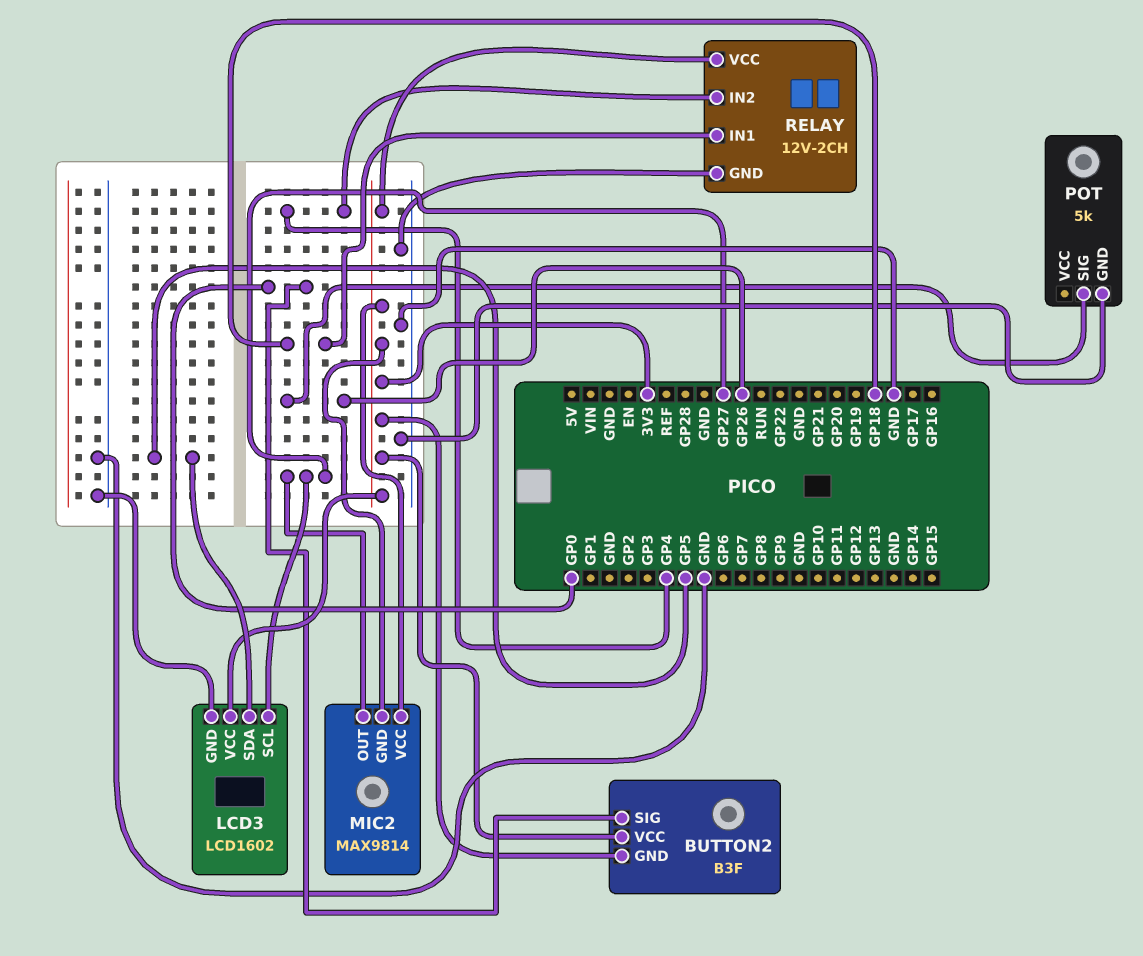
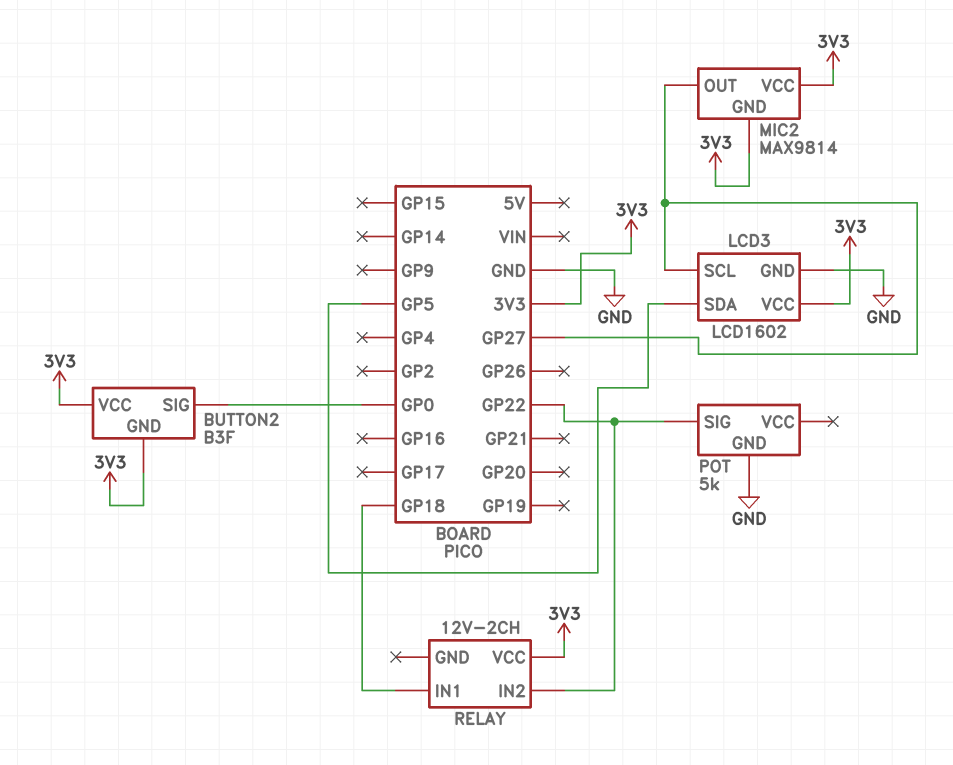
POT pin SIG: GP26 -> GP22
RELAY pin GND: GND -> none
RELAY pin IN2: GP4 -> GP22

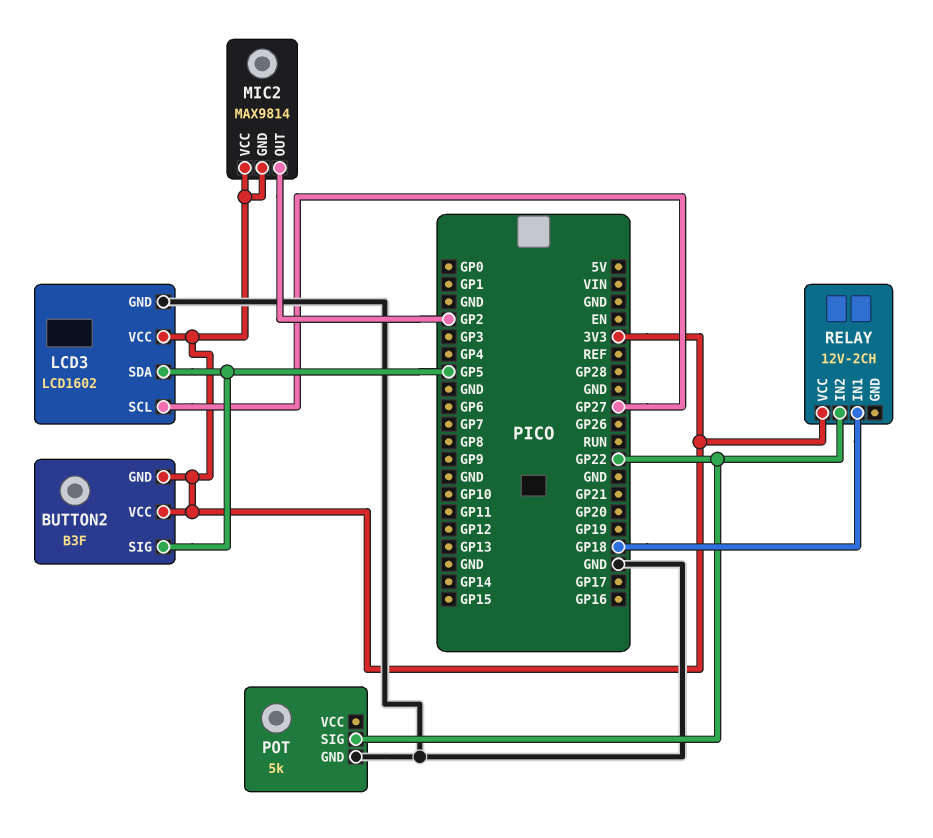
BUTTON2 pin SIG: GP0 -> GP5
MIC2 pin OUT: GP27 -> GP2

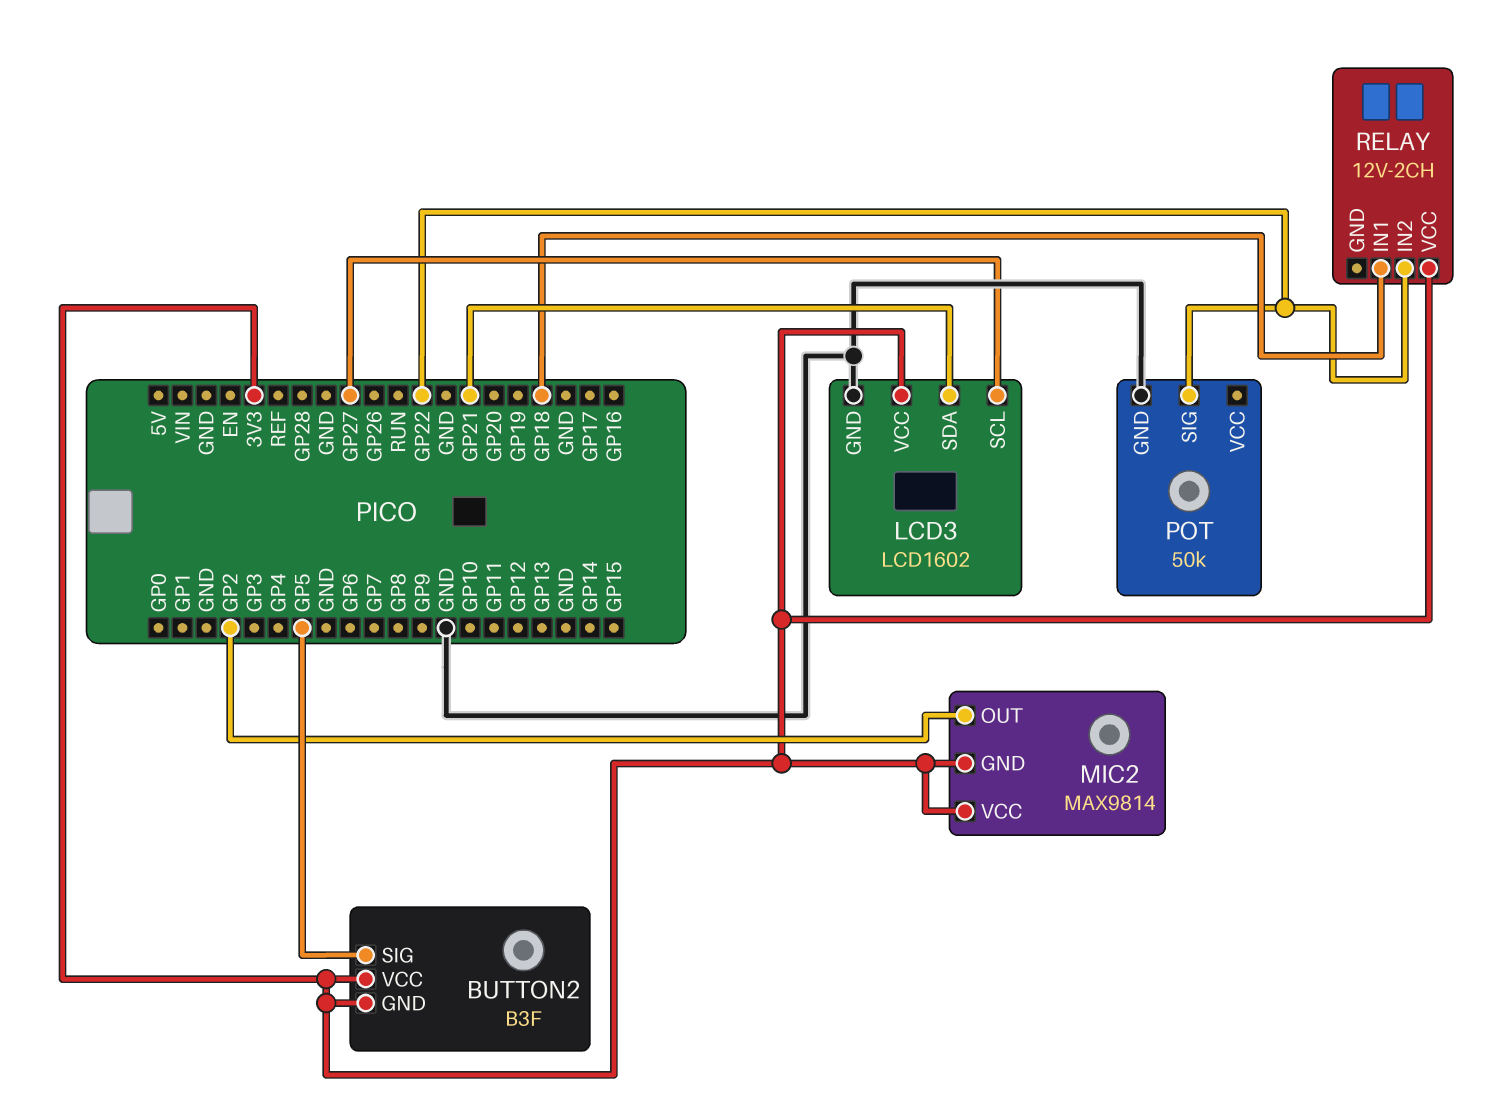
LCD3 pin SDA: GP5 -> GP21
POT: 5k -> 50k

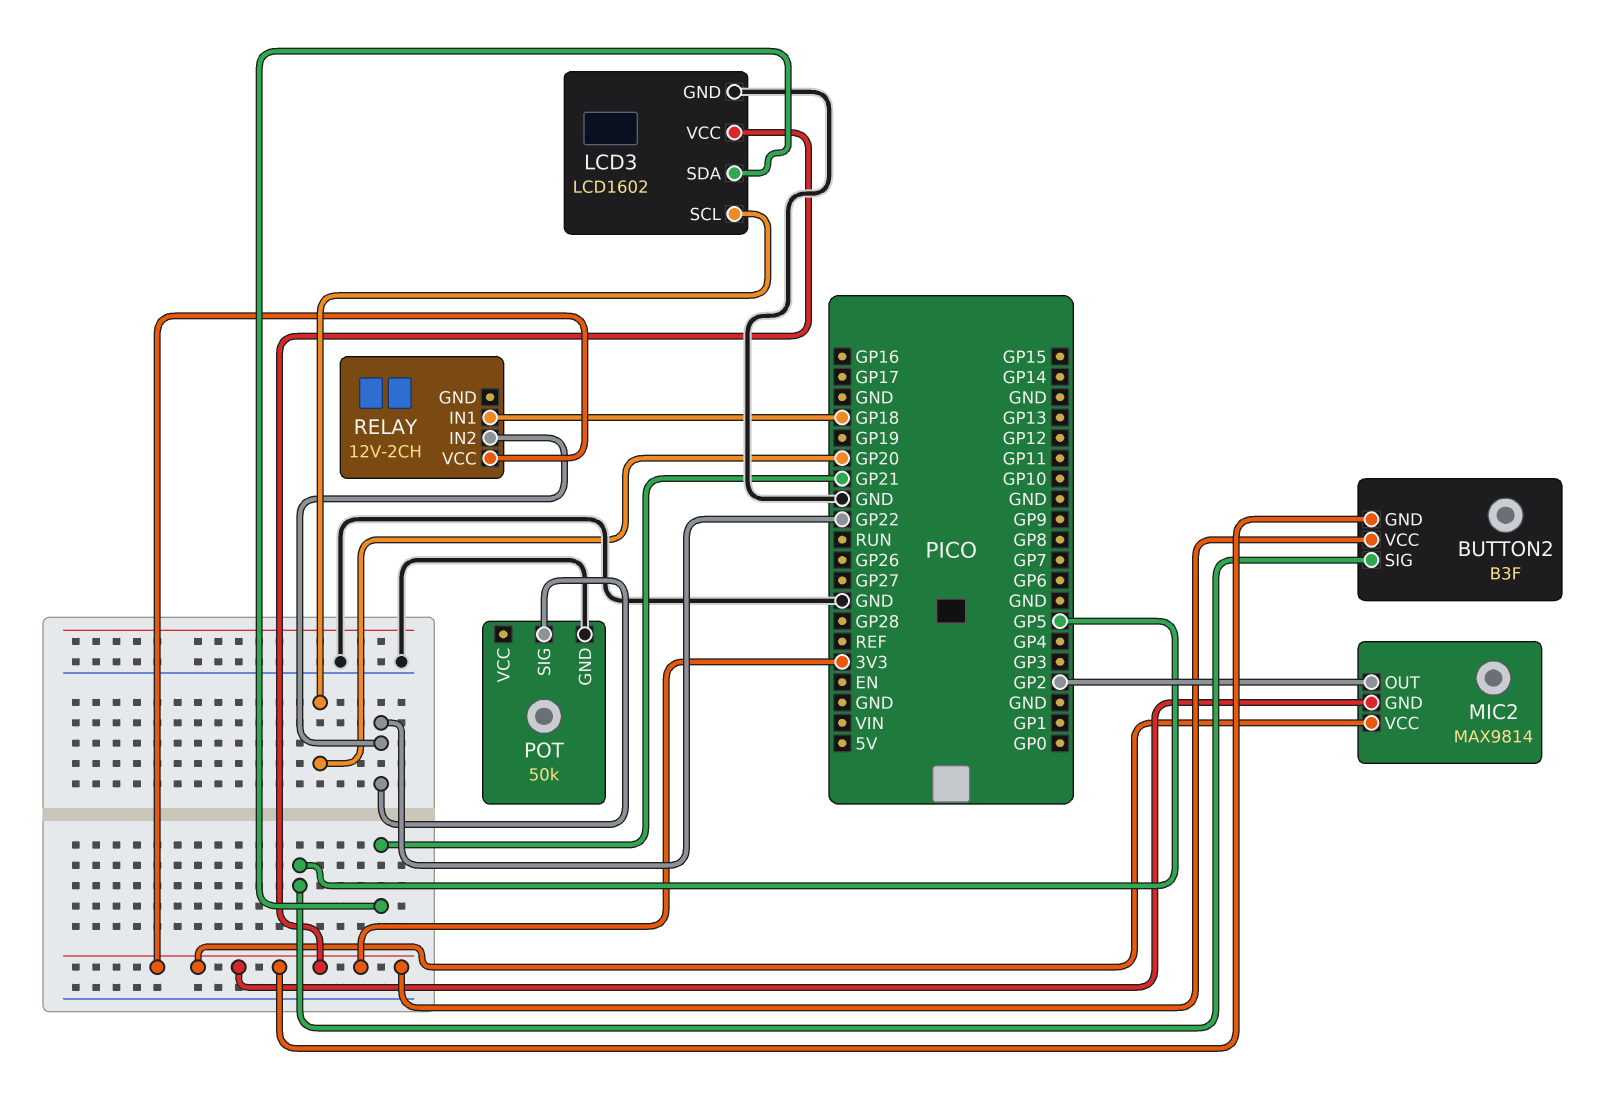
LCD3 pin SCL: GP27 -> GP20

